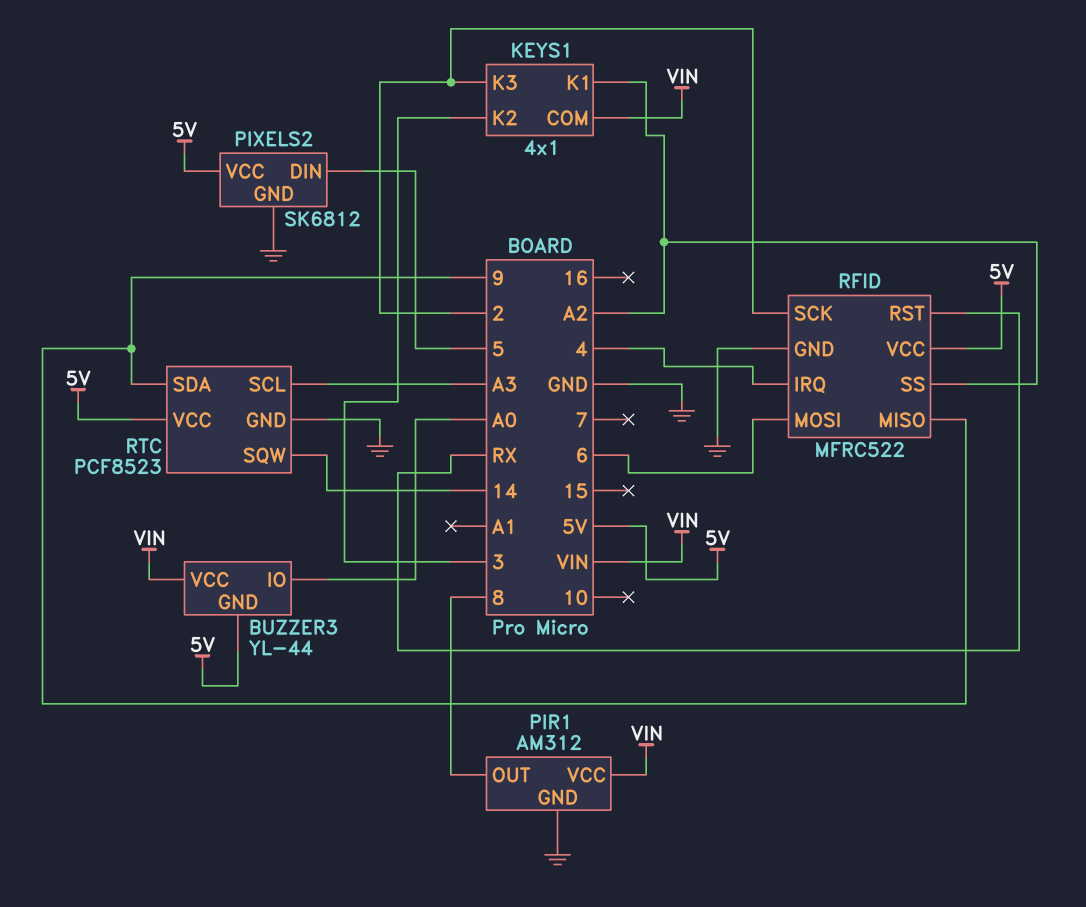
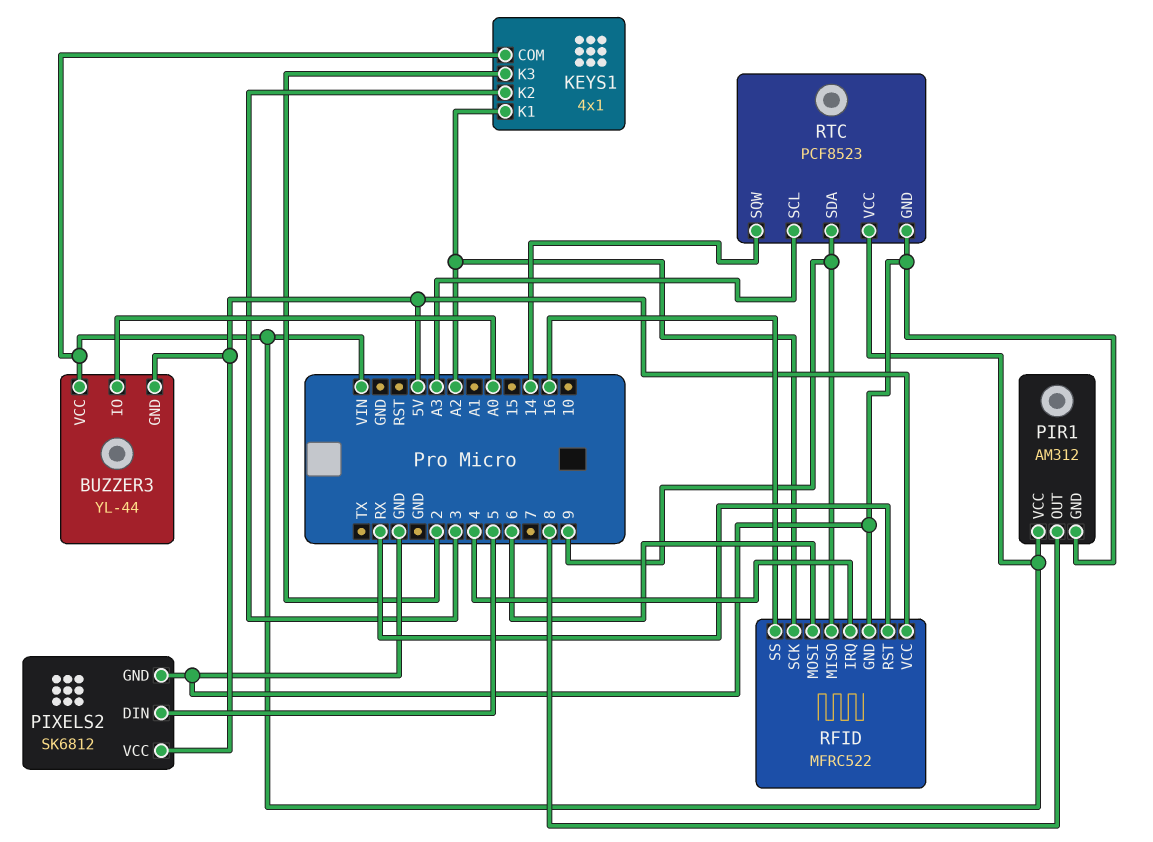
RFID pin SCK: 2 -> A2
RFID pin SS: A2 -> 16
RTC pin VCC: 5V -> VIN

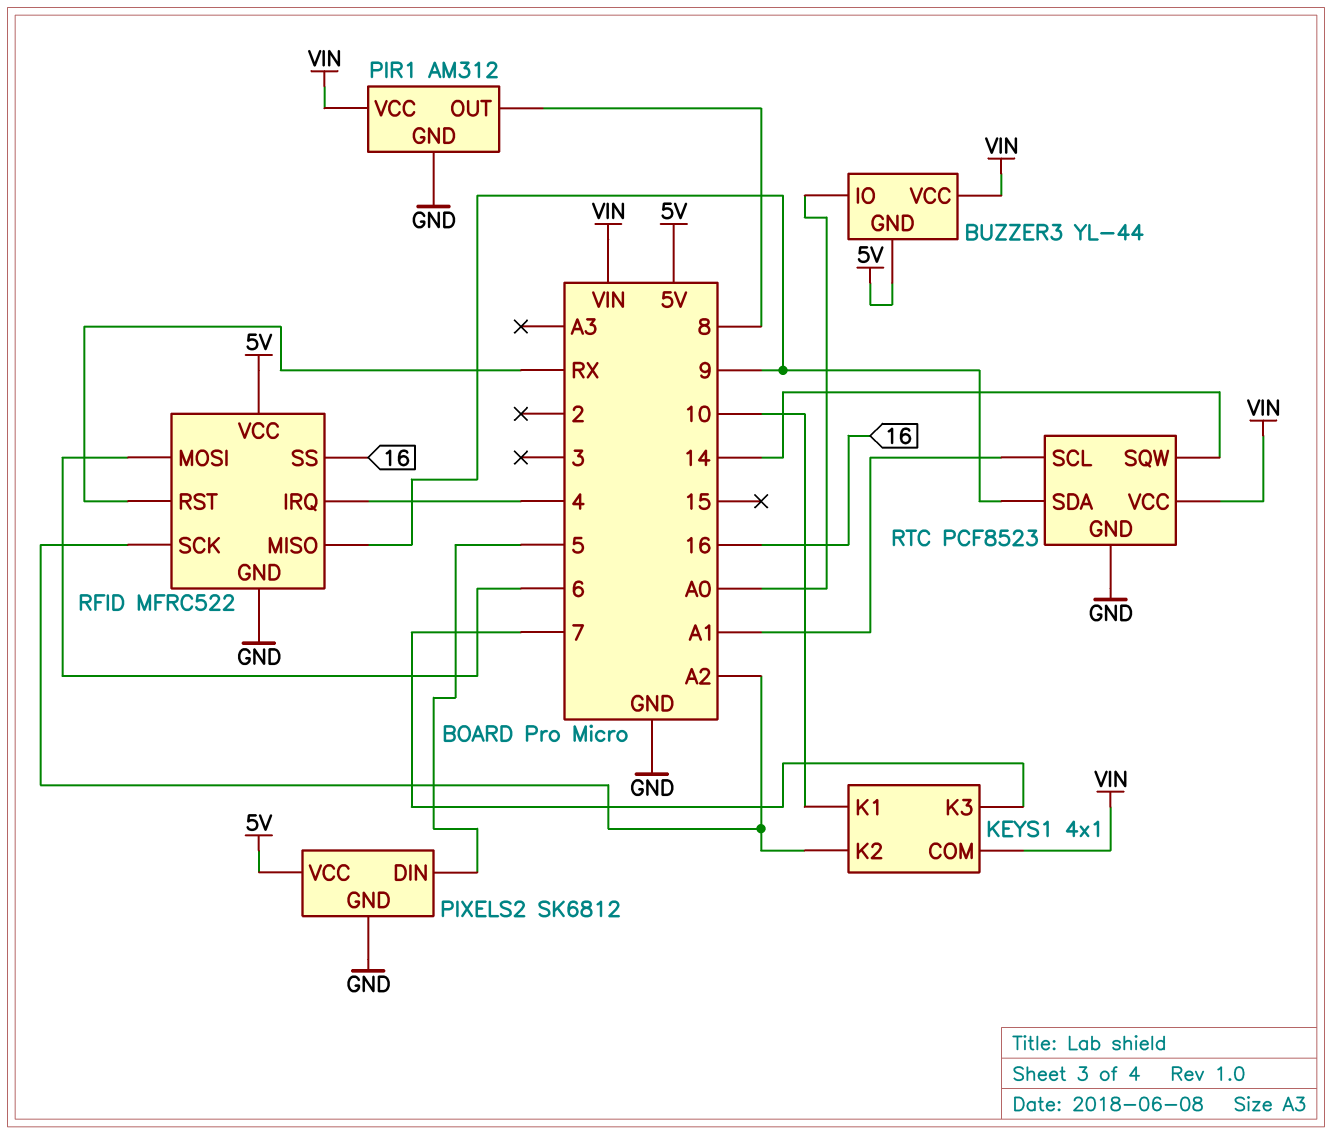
KEYS1 pin K1: A2 -> 10
KEYS1 pin K2: 3 -> A2
KEYS1 pin K3: 2 -> 7
RTC pin SCL: A3 -> A1

